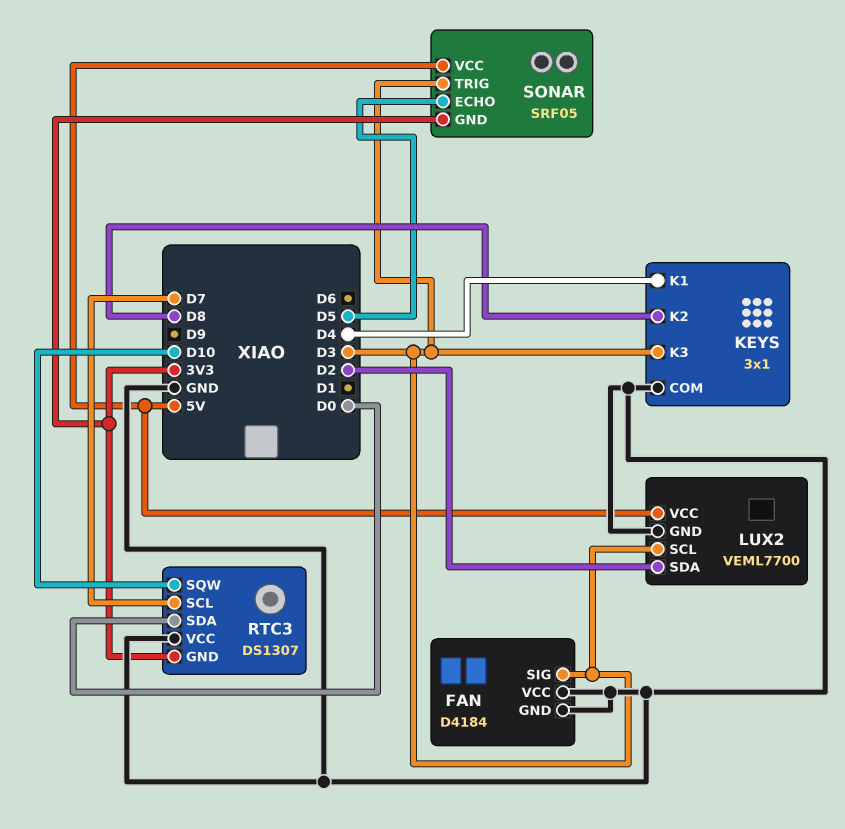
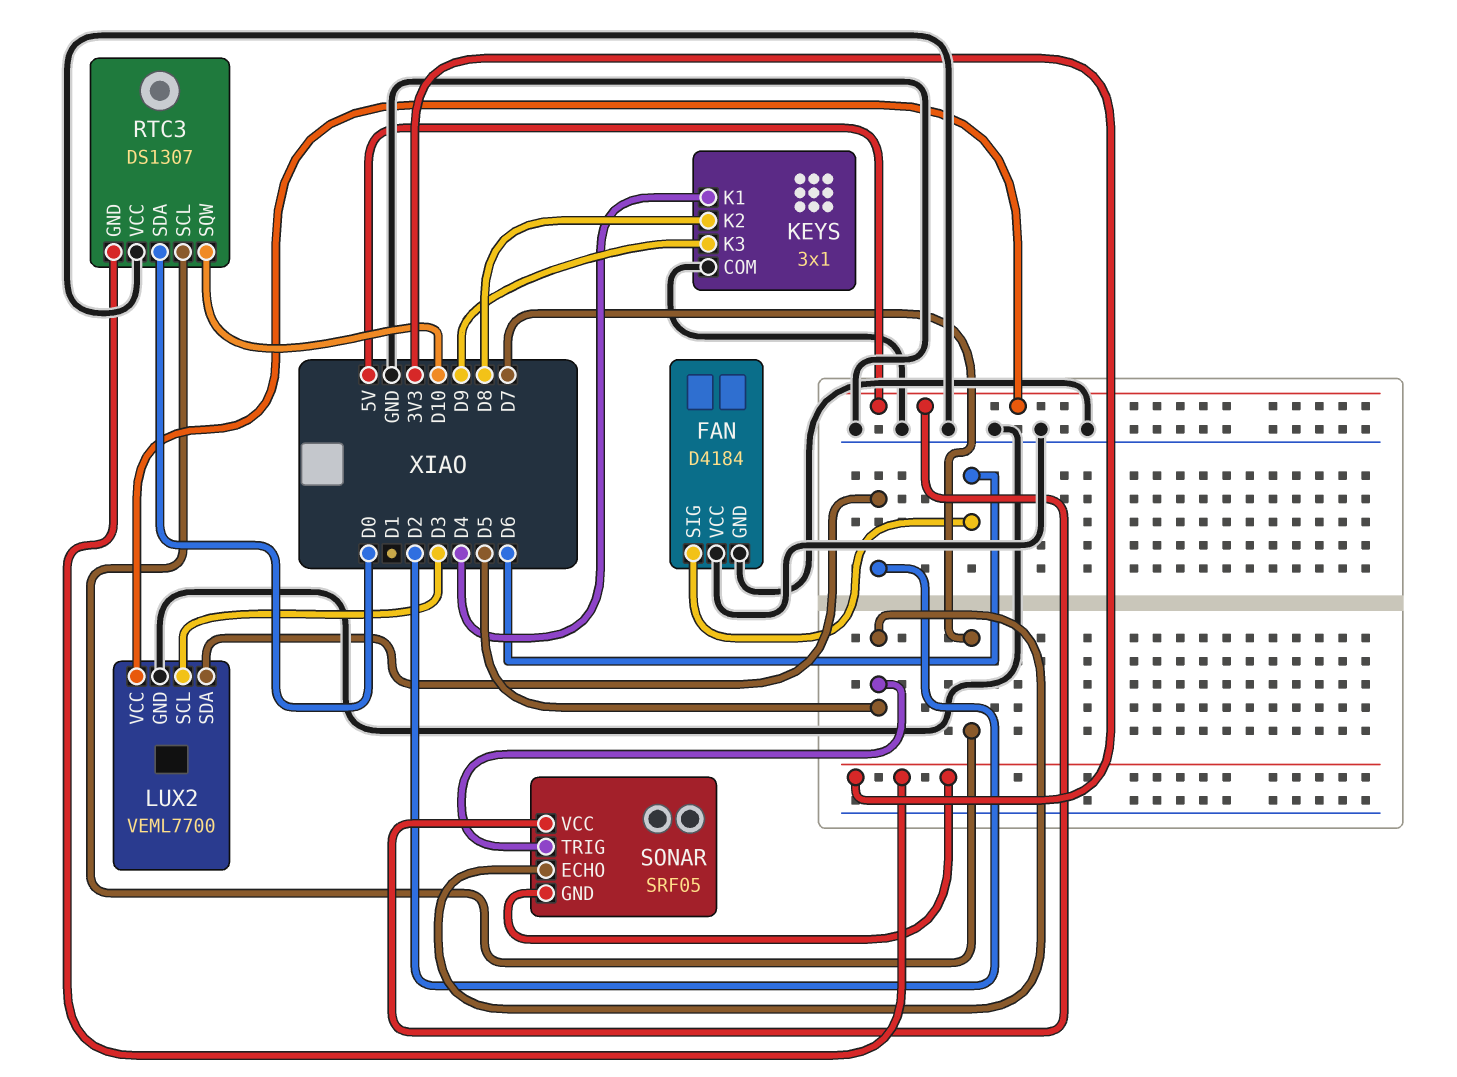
FAN pin SIG: D3 -> D6
KEYS pin K3: D3 -> D9
SONAR pin TRIG: D3 -> D5

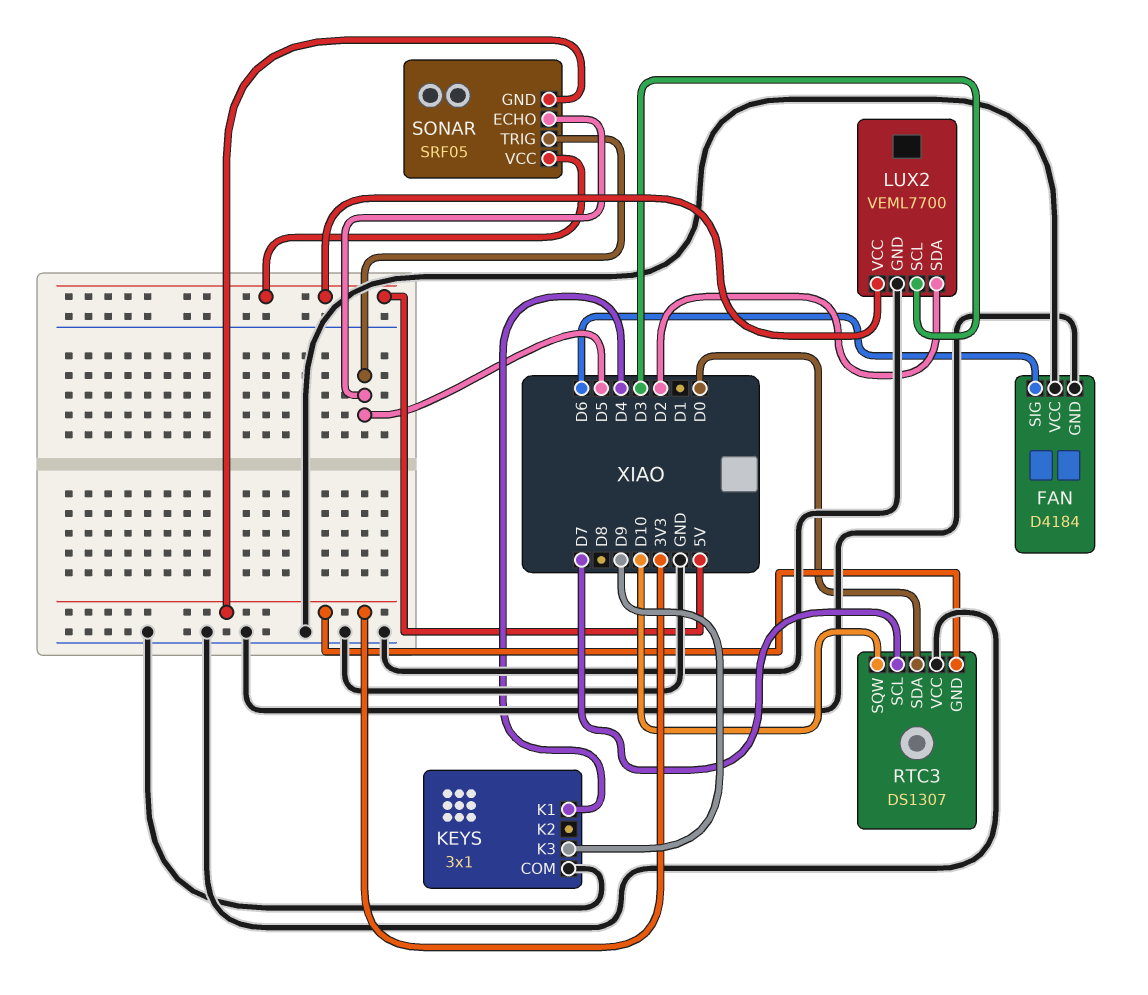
KEYS pin K2: D8 -> none

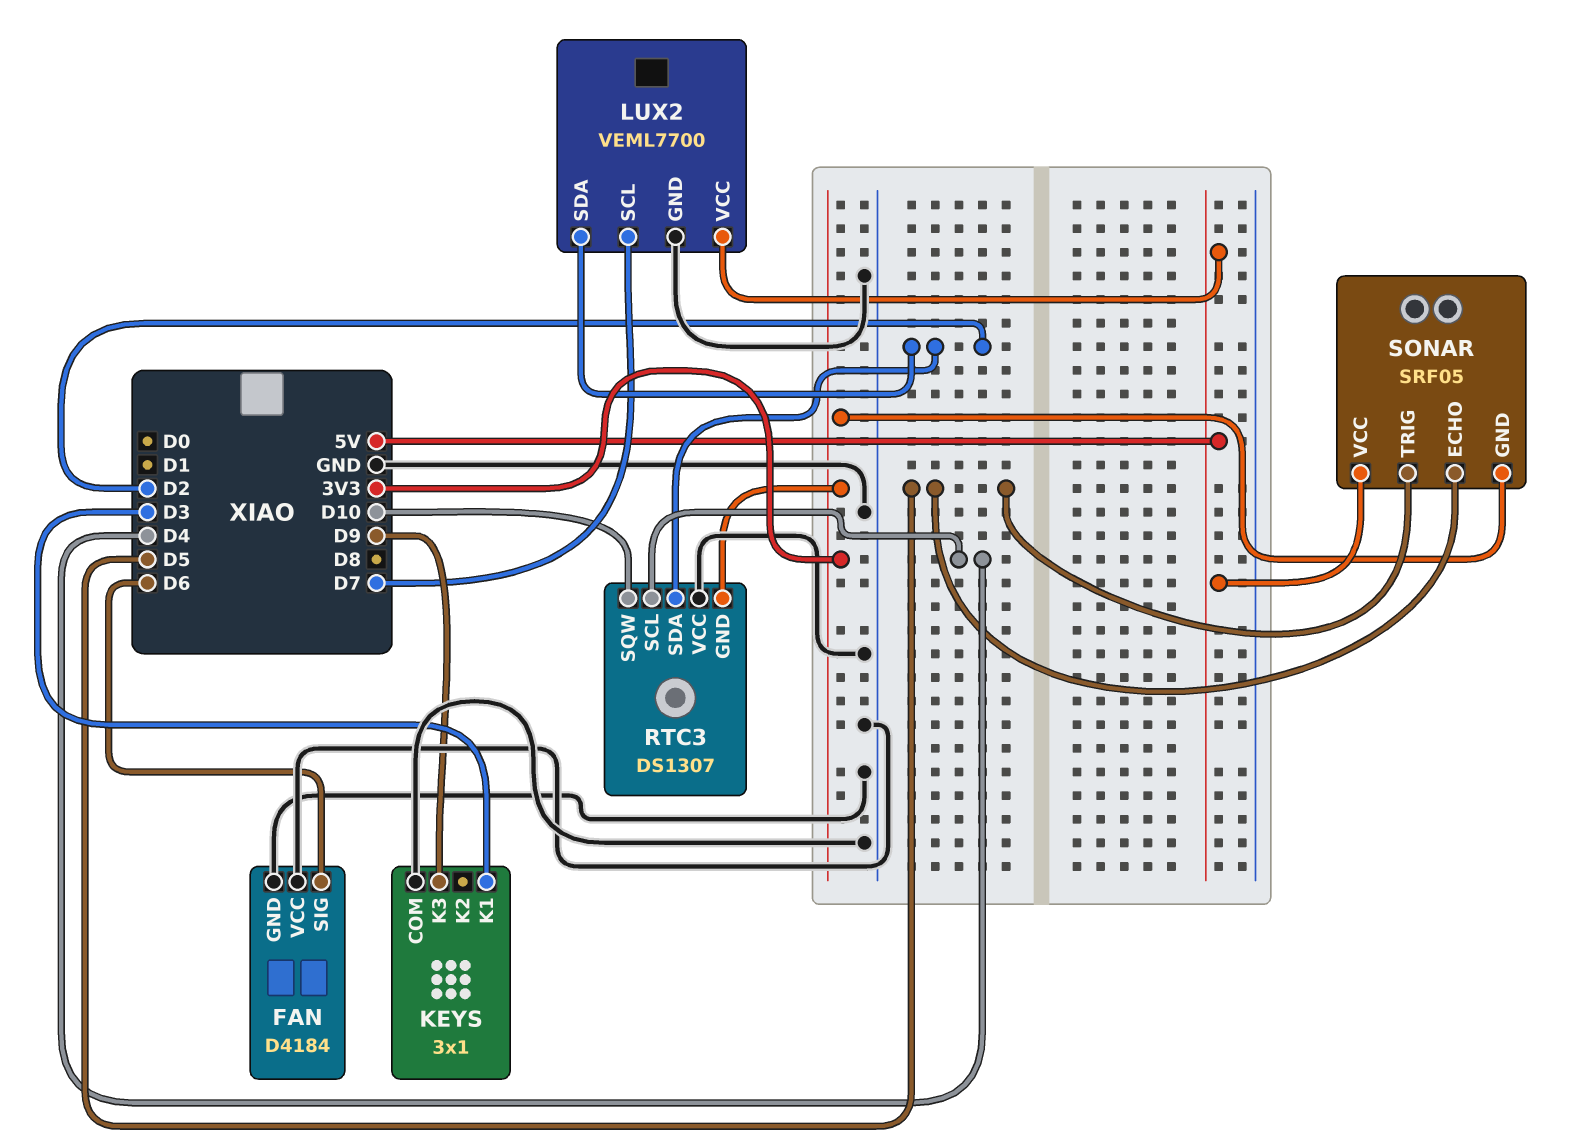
KEYS pin K1: D4 -> D3
LUX2 pin SCL: D3 -> D7
RTC3 pin SCL: D7 -> D4
RTC3 pin SDA: D0 -> D2

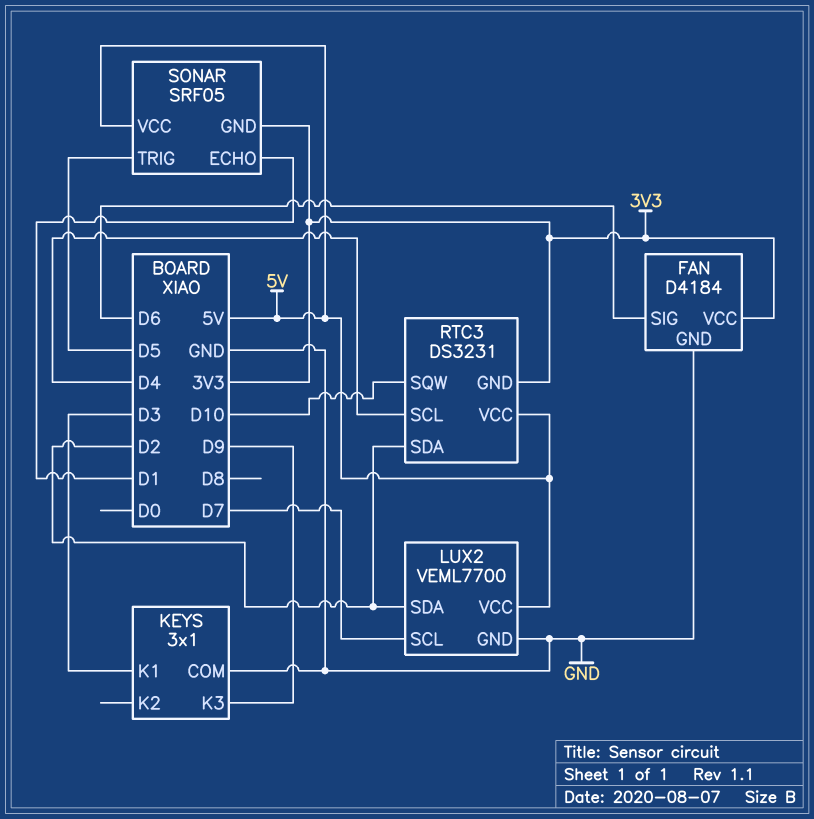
FAN pin VCC: GND -> 3V3
RTC3: DS1307 -> DS3231
RTC3 pin VCC: GND -> 5V
SONAR pin ECHO: D5 -> D1

